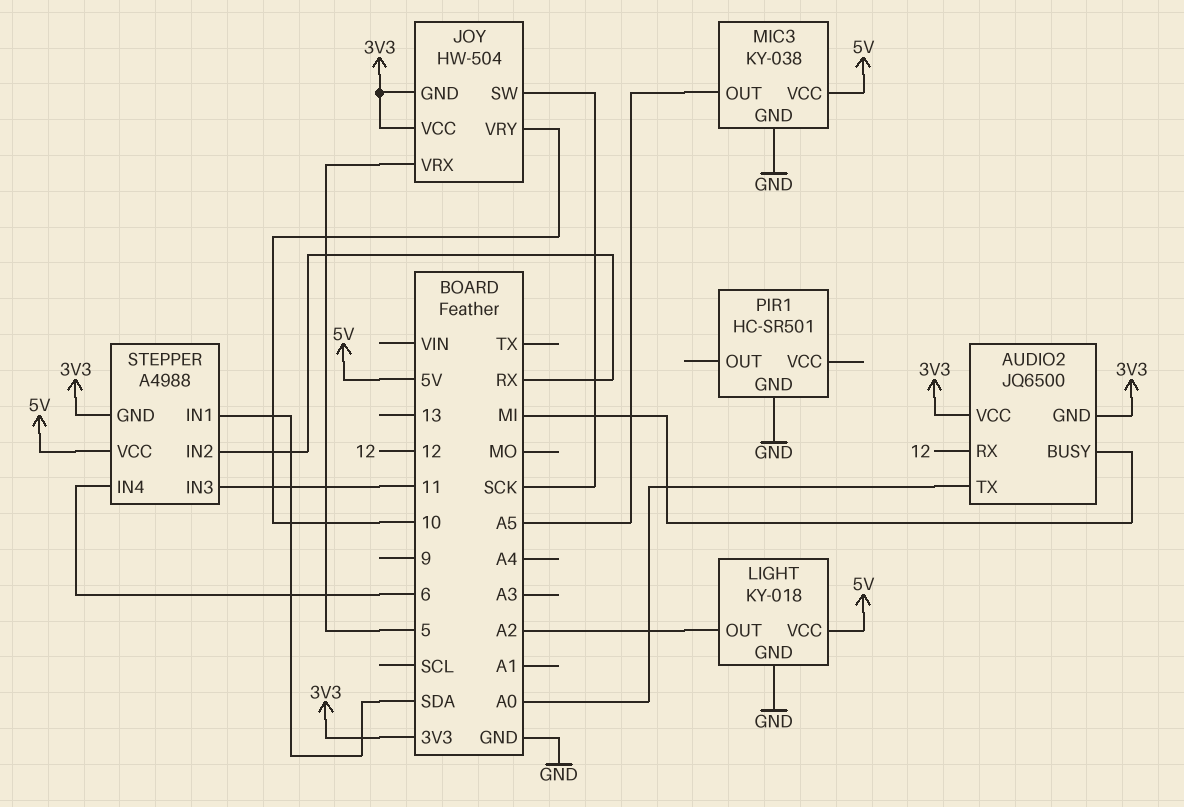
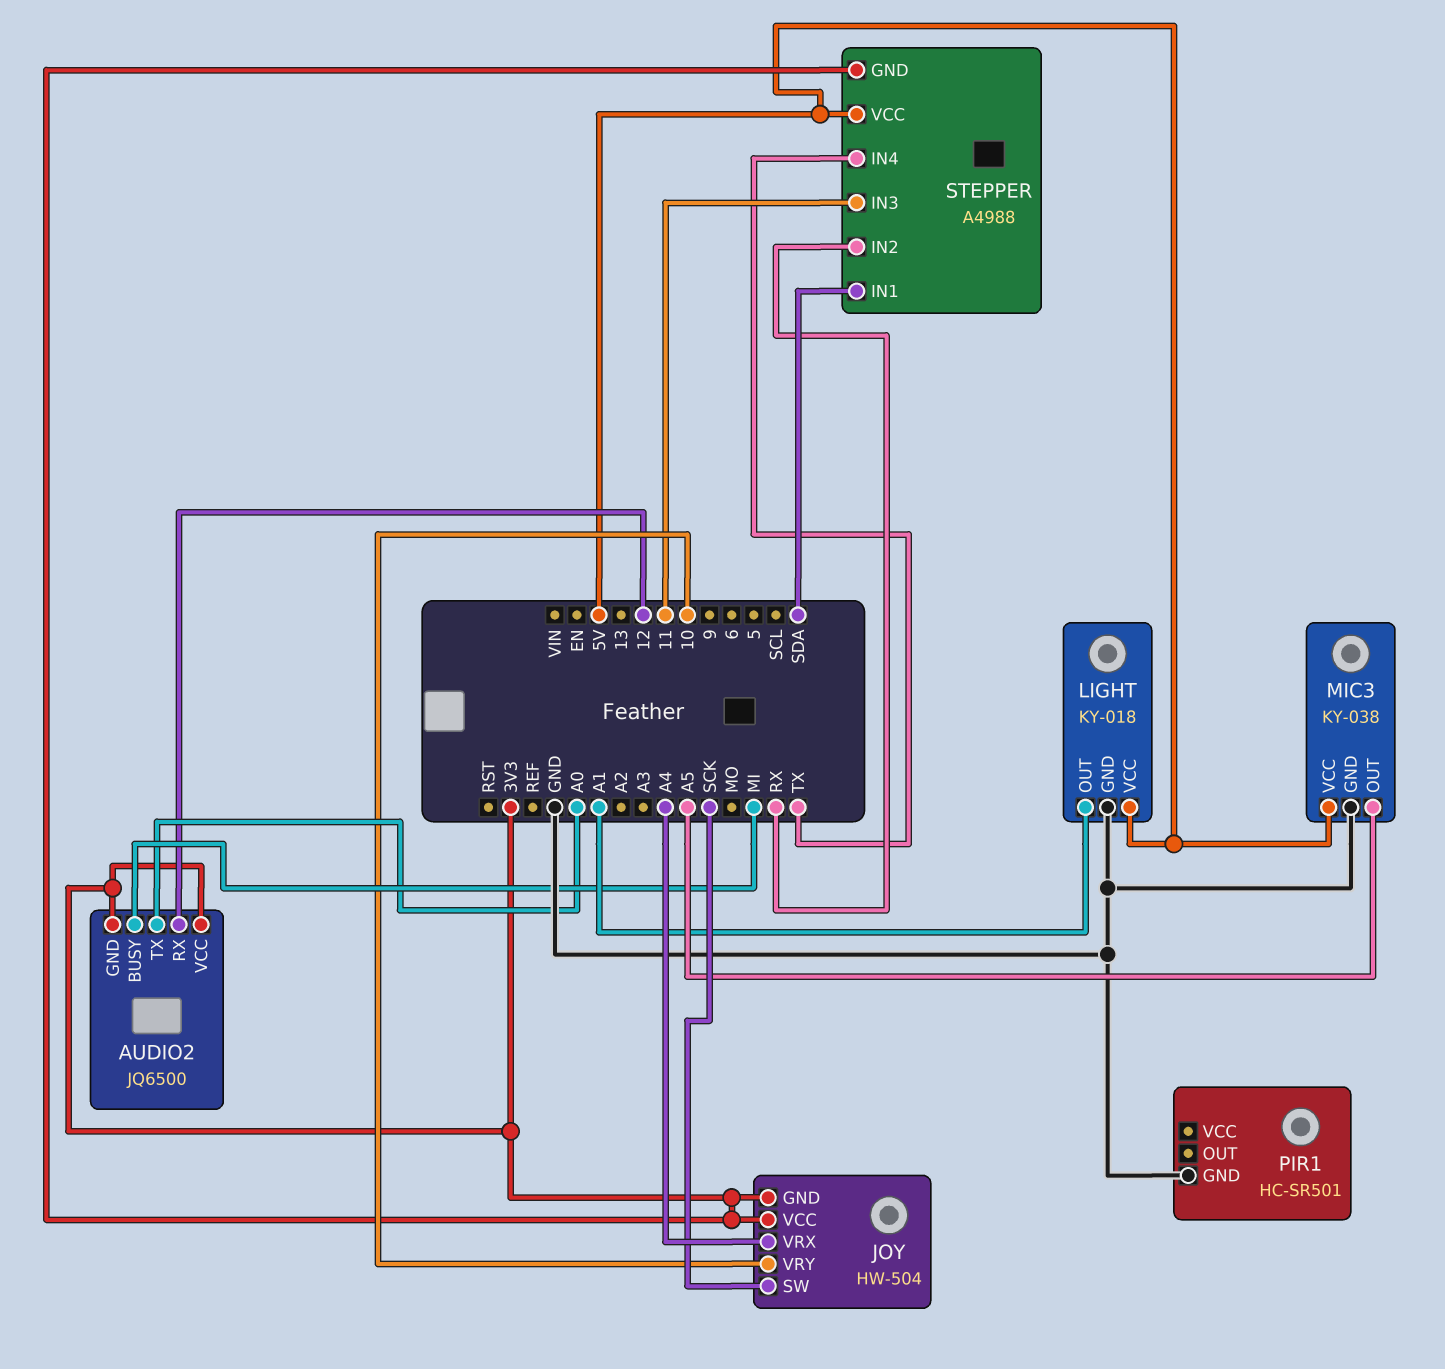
JOY pin VRX: 5 -> A4
LIGHT pin OUT: A2 -> A1
STEPPER pin IN4: 6 -> TX

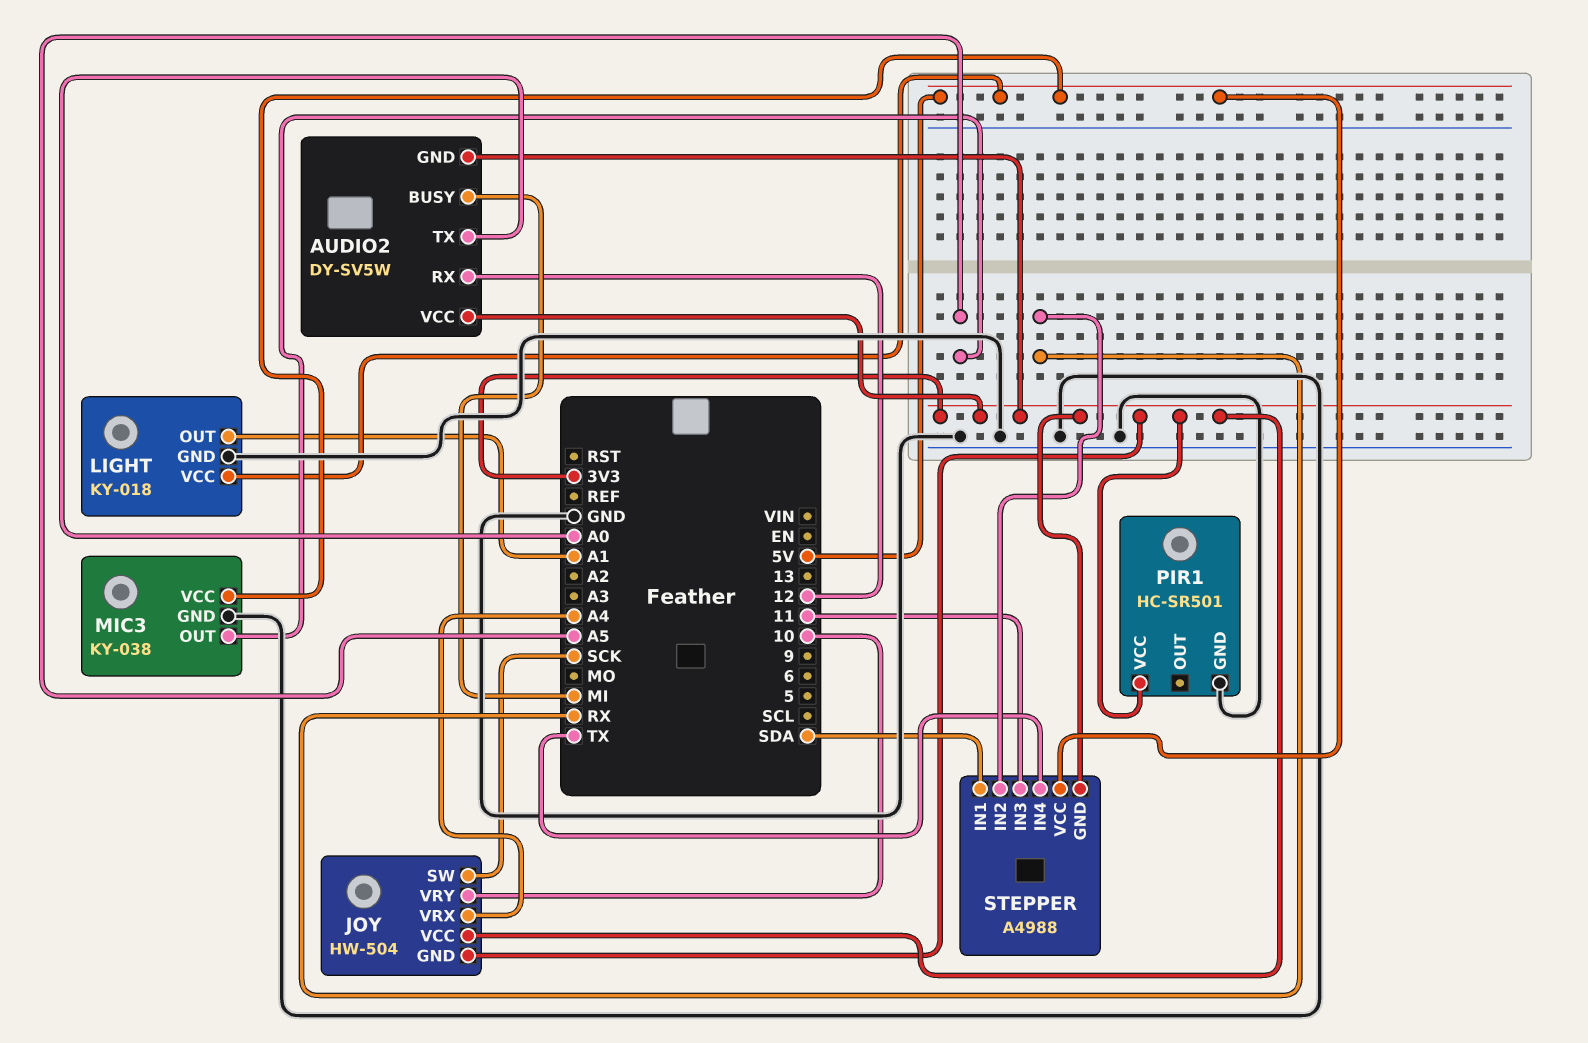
AUDIO2: JQ6500 -> DY-SV5W
PIR1 pin VCC: none -> 3V3

